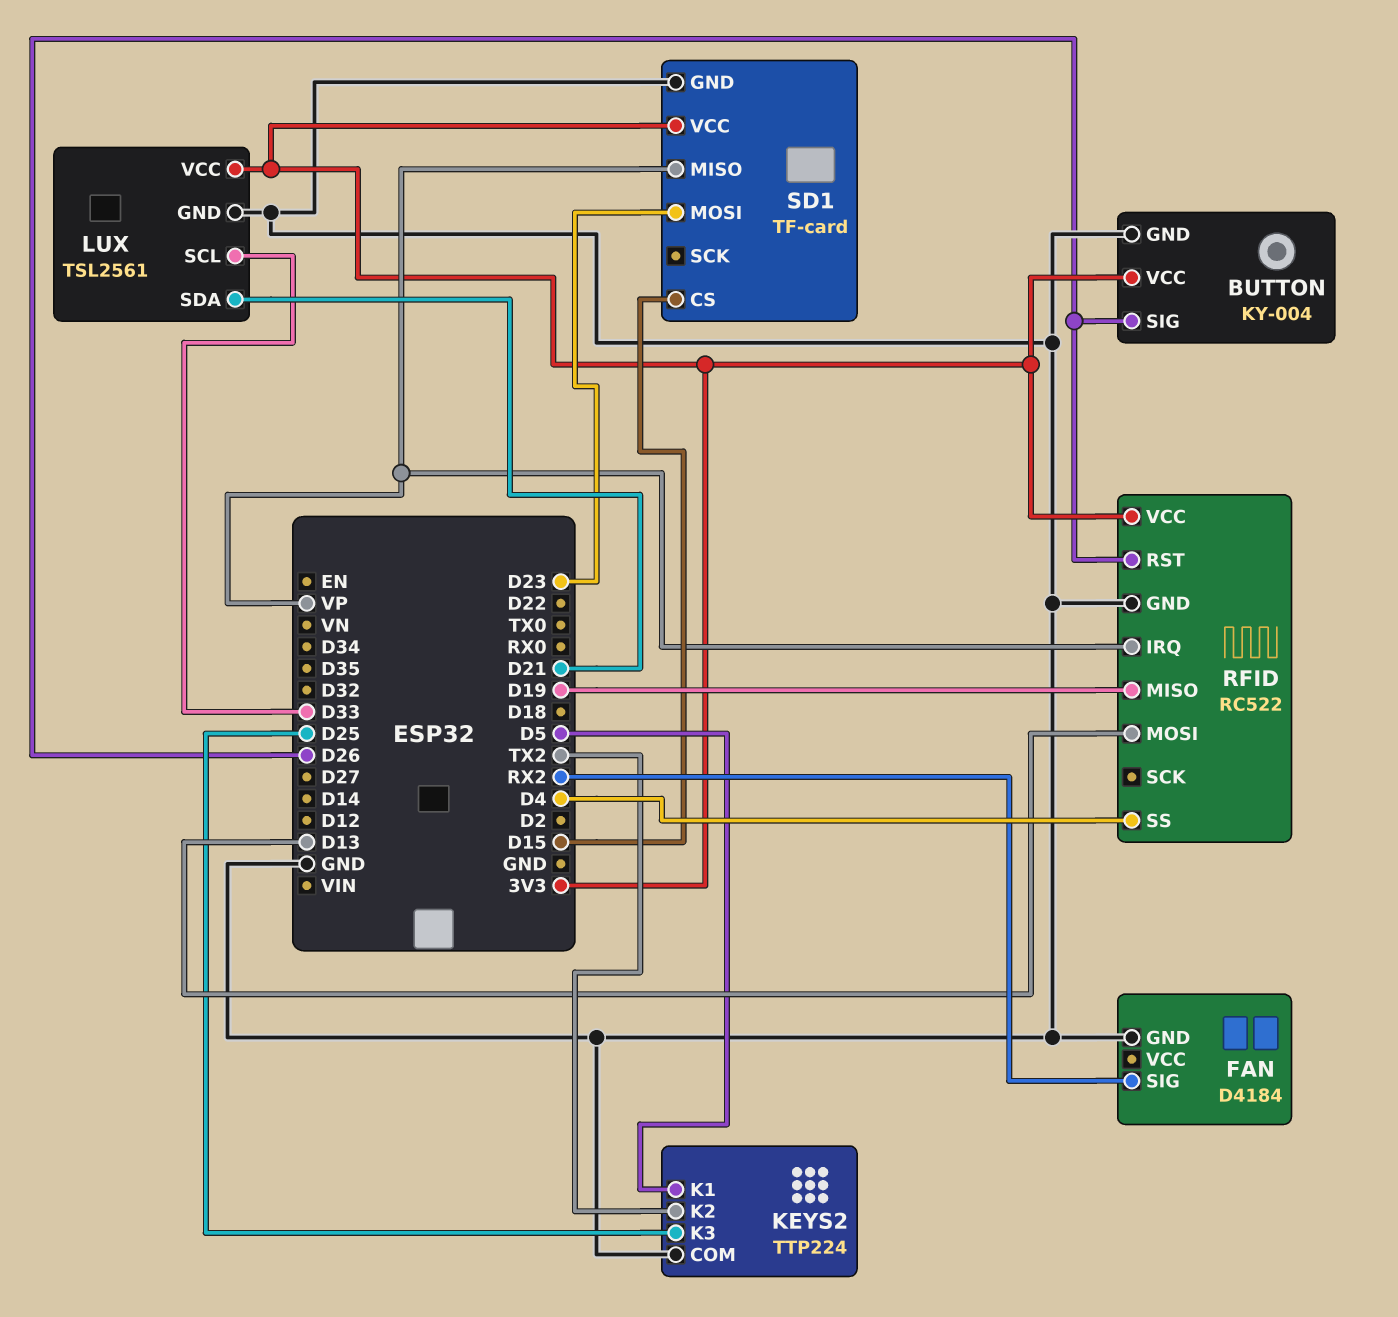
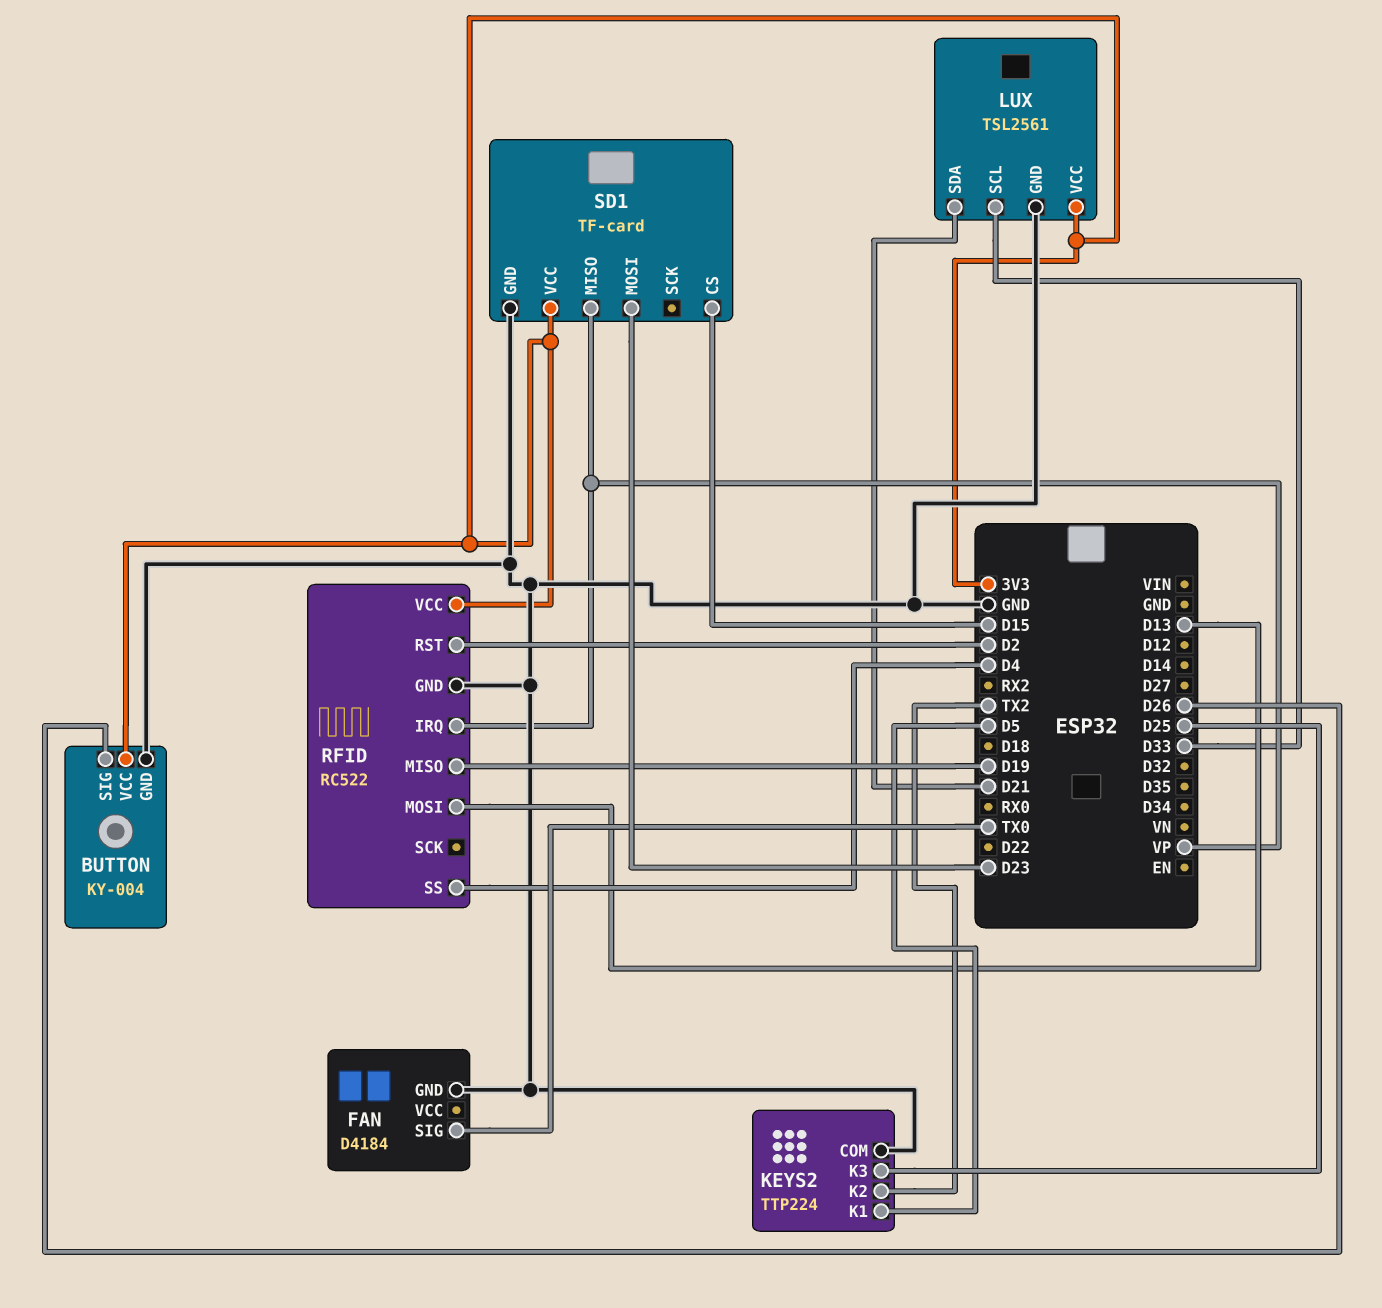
FAN pin SIG: RX2 -> TX0
RFID pin RST: D26 -> D2

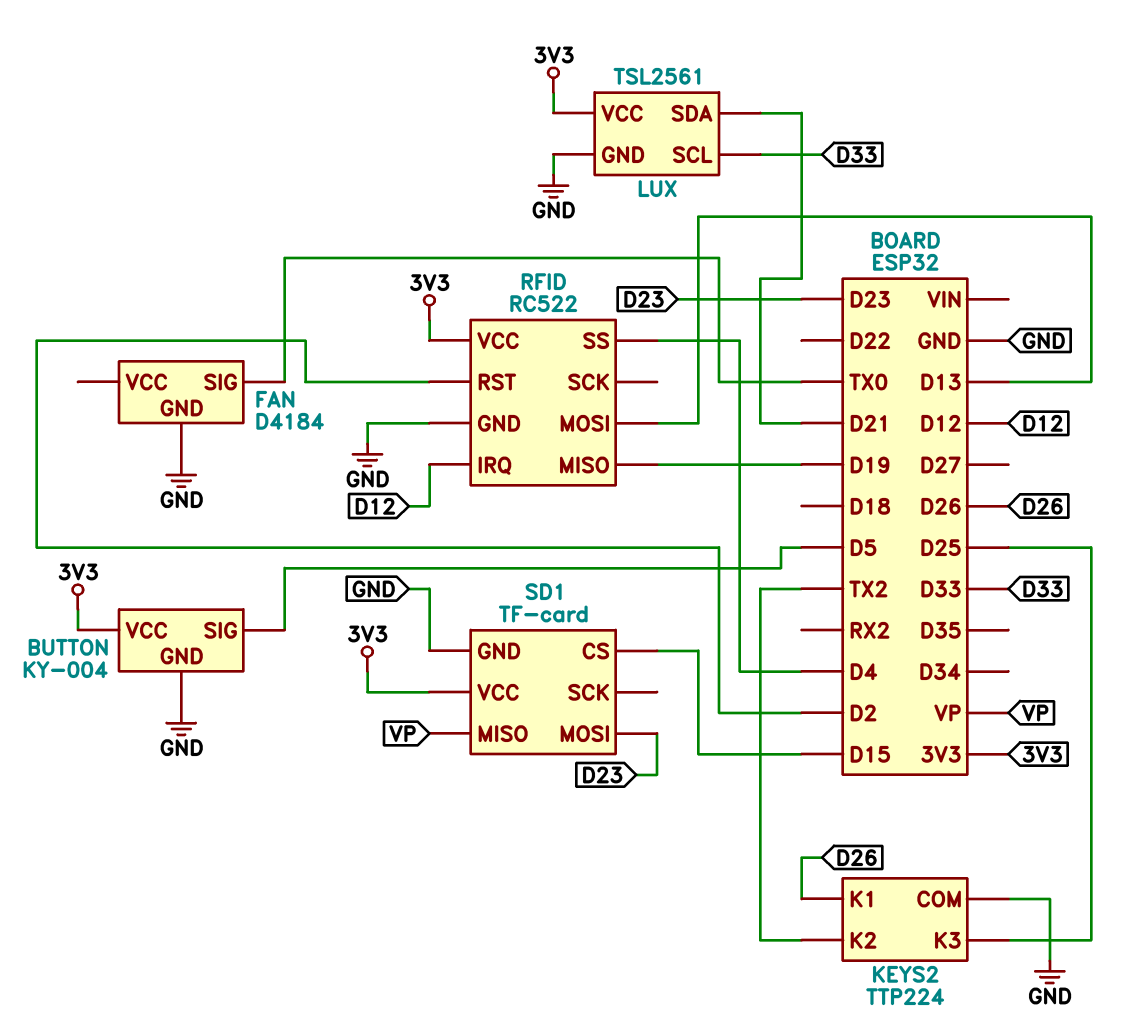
BUTTON pin SIG: D26 -> D5
KEYS2 pin K1: D5 -> D26
RFID pin IRQ: VP -> D12

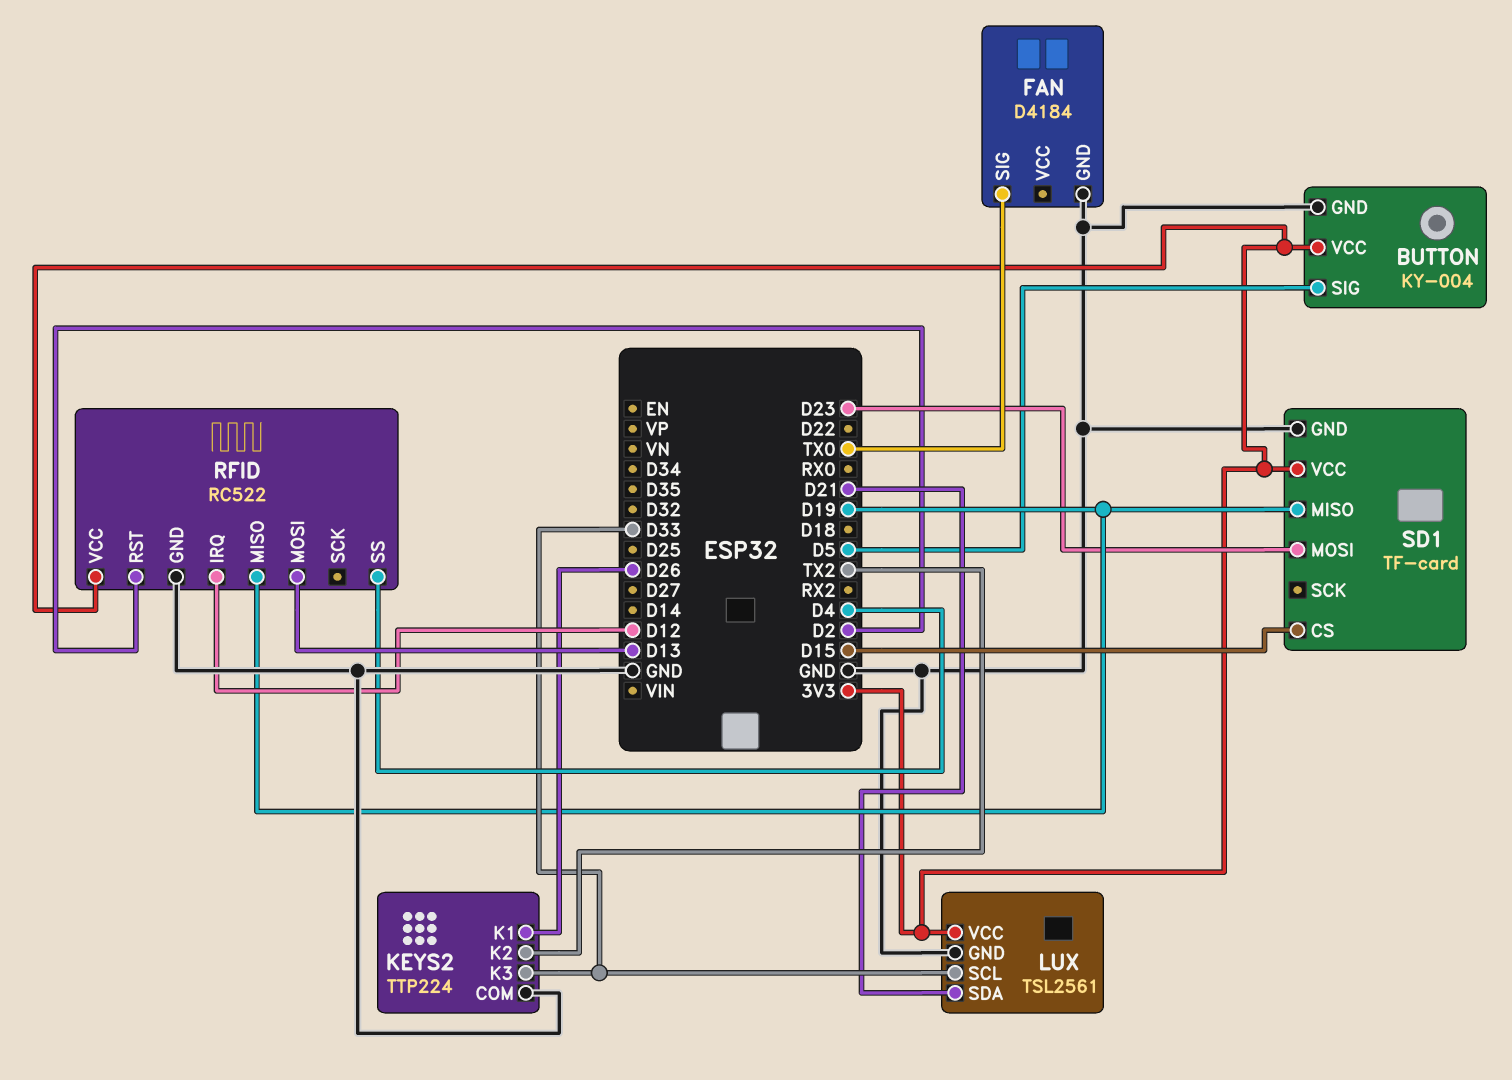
KEYS2 pin K3: D25 -> D33
SD1 pin MISO: VP -> D19

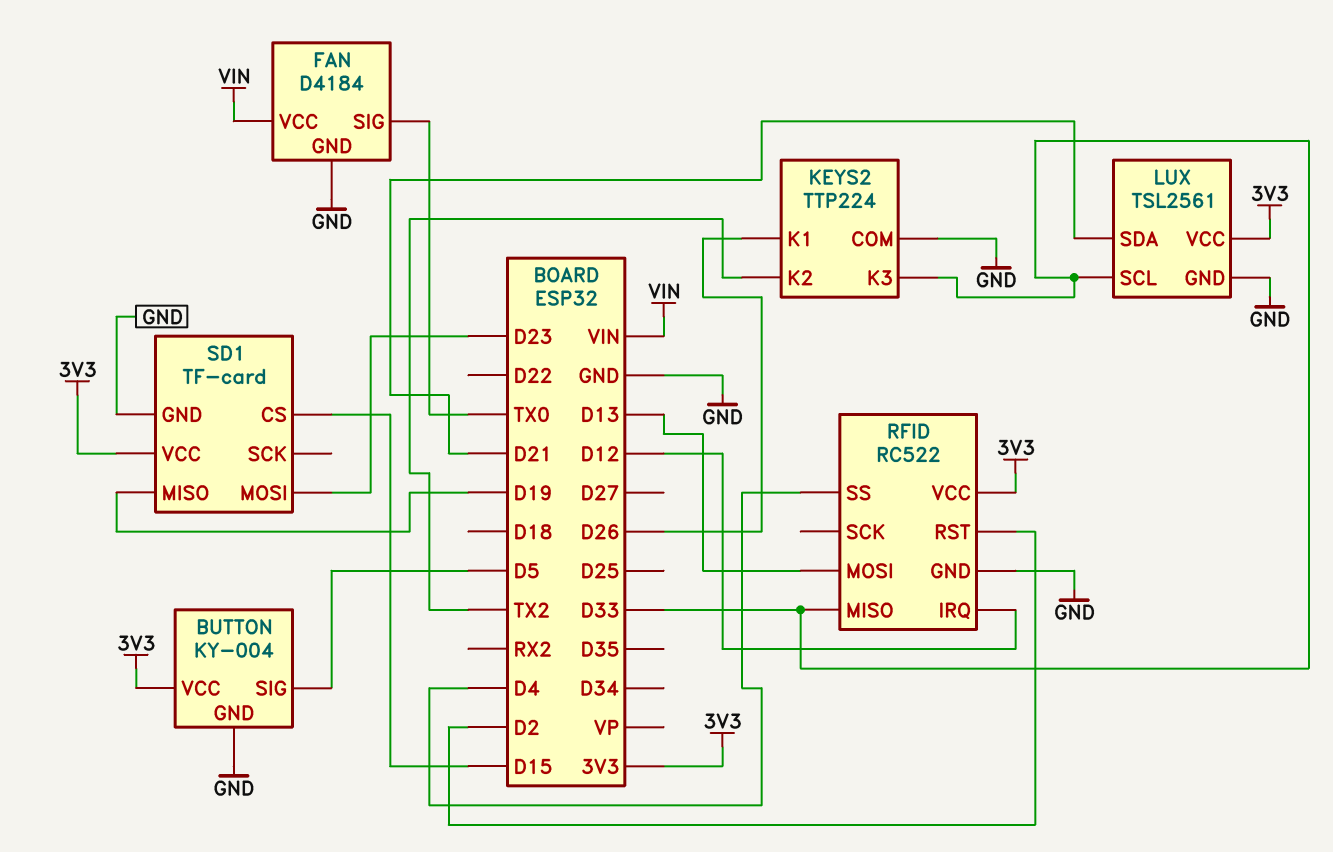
FAN pin VCC: none -> VIN
RFID pin MISO: D19 -> D33

